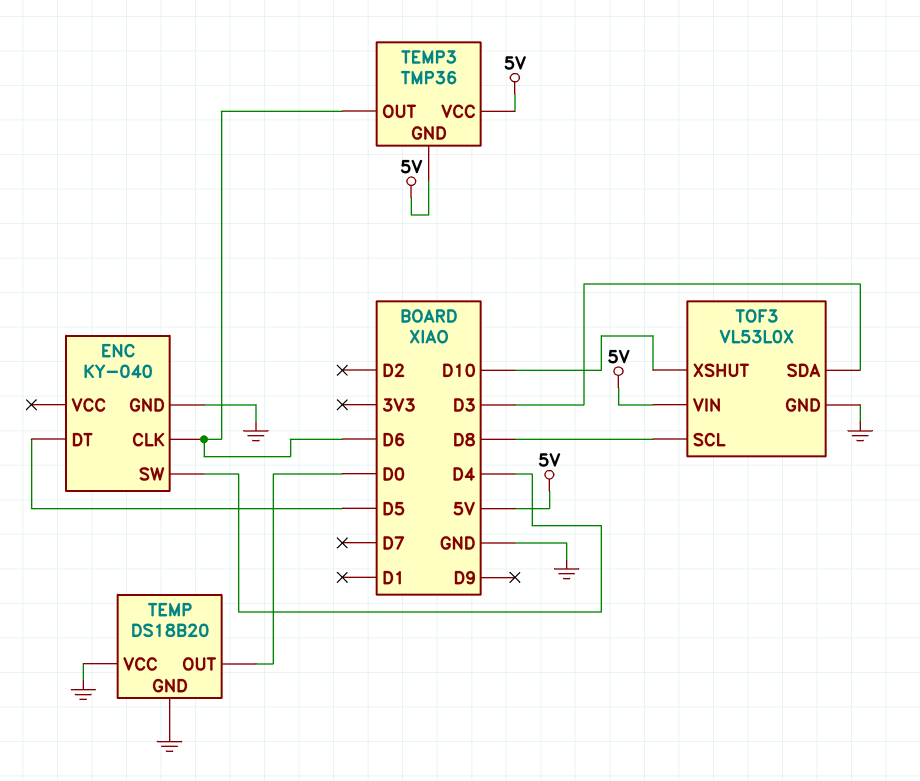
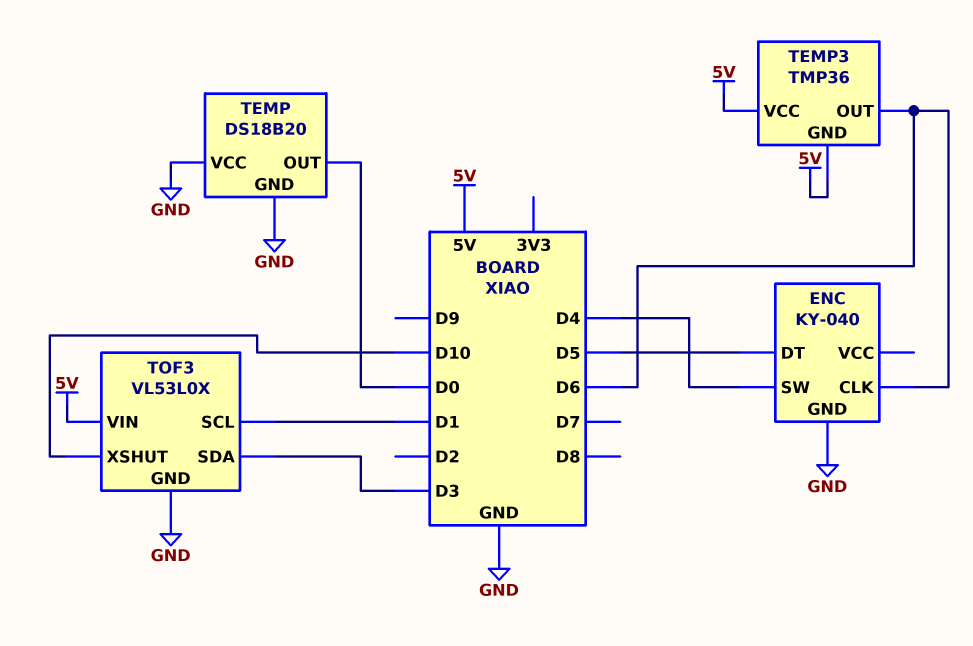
TOF3 pin SCL: D8 -> D1

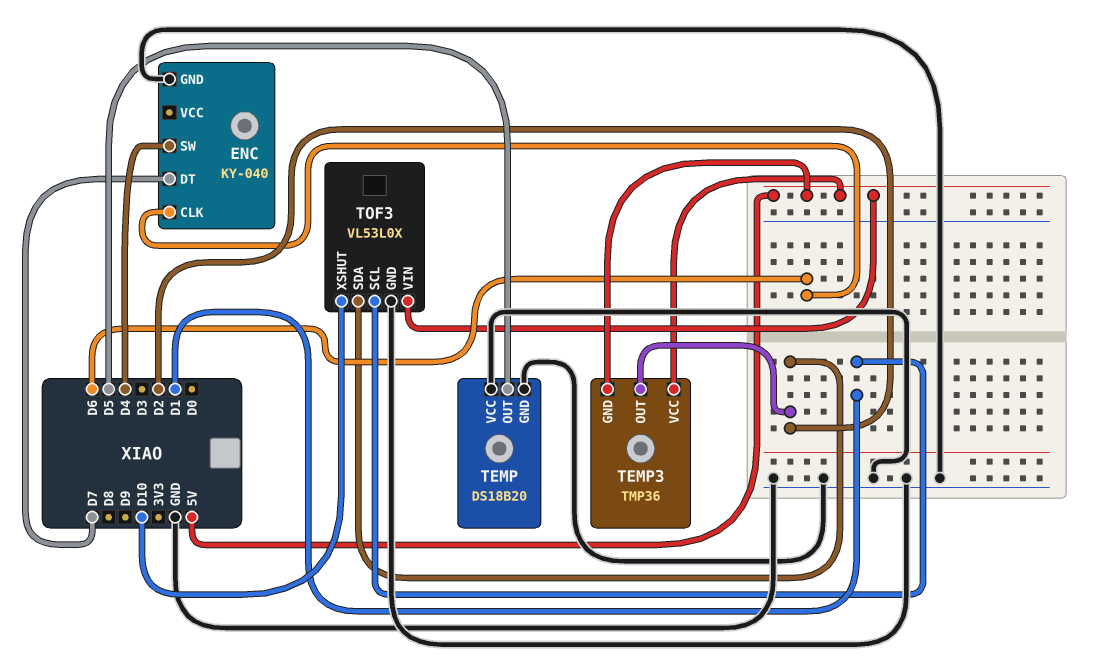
ENC pin DT: D5 -> D7
TEMP pin OUT: D0 -> D5
TEMP3 pin OUT: D6 -> D2
TOF3 pin SDA: D3 -> D2

